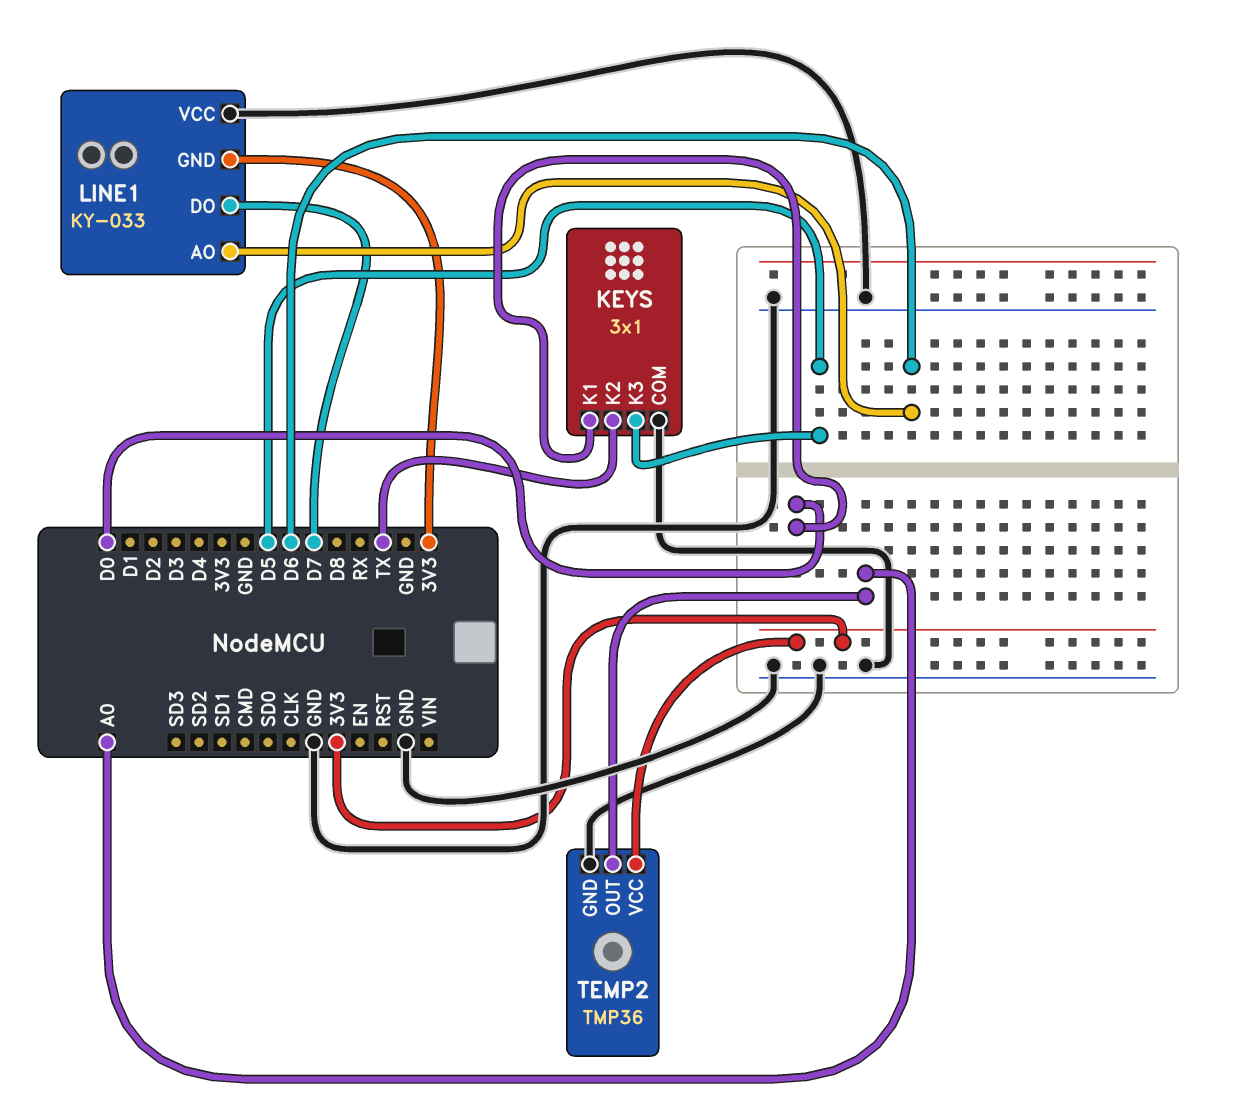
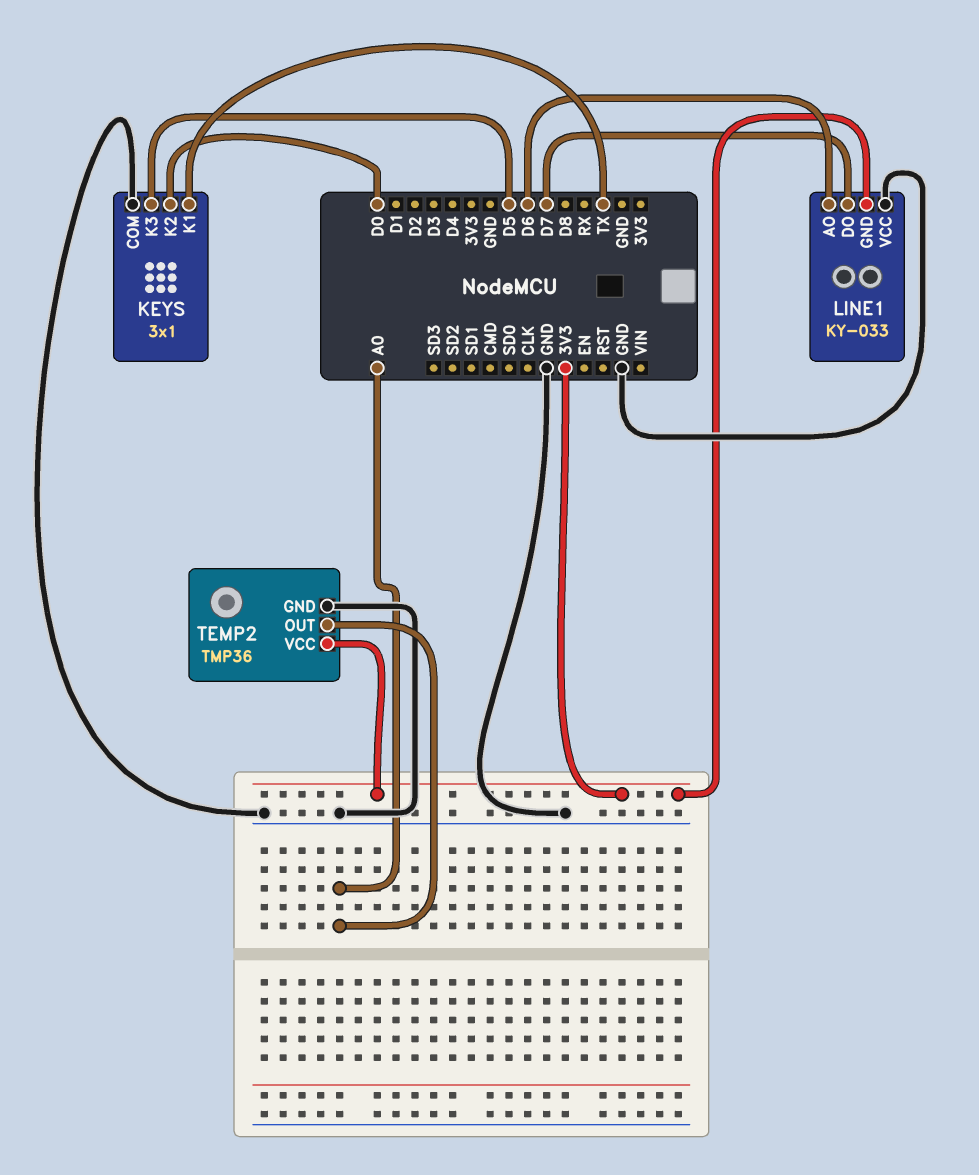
KEYS pin K1: D0 -> TX
KEYS pin K2: TX -> D0

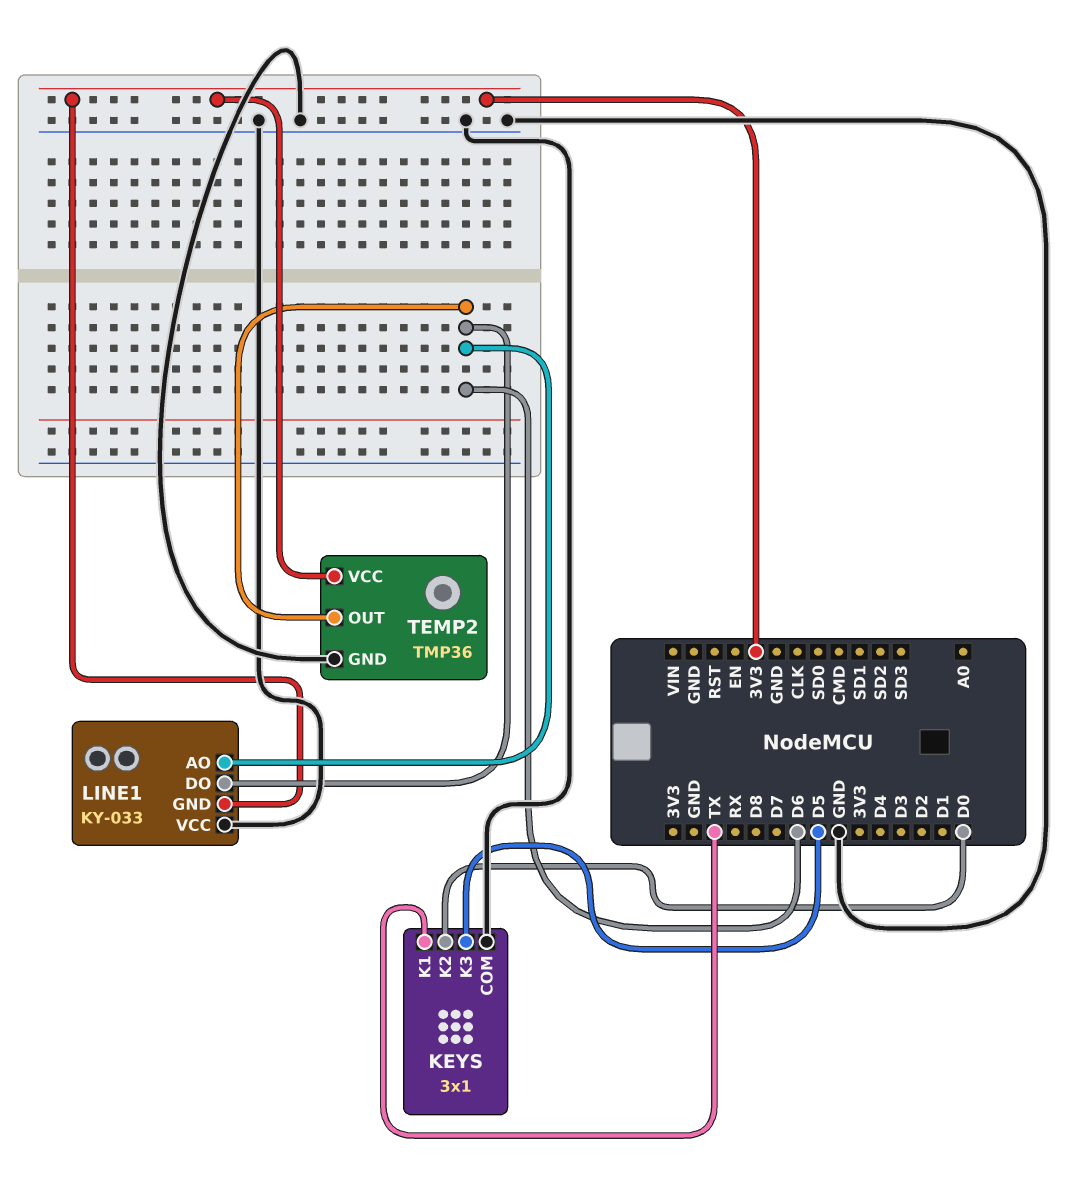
LINE1 pin DO: D7 -> D6
TEMP2 pin OUT: A0 -> D6

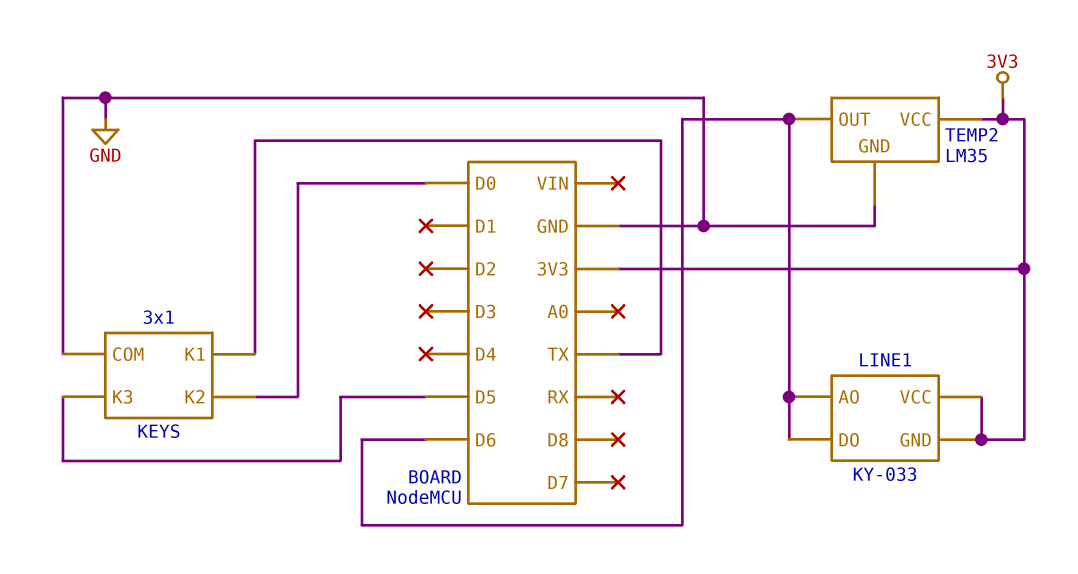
LINE1 pin VCC: GND -> 3V3
TEMP2: TMP36 -> LM35

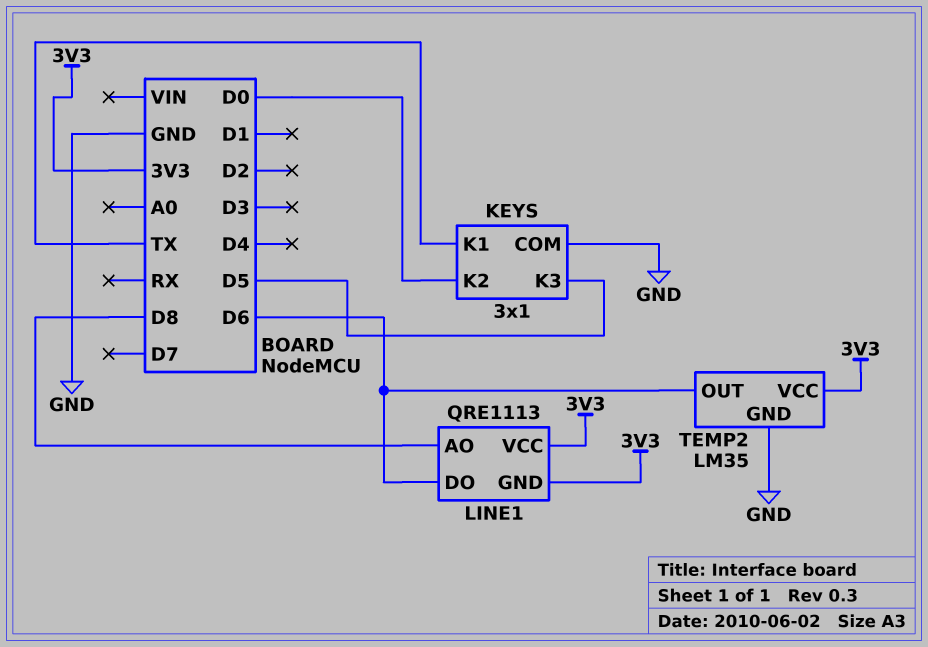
LINE1: KY-033 -> QRE1113
LINE1 pin AO: D6 -> D8

